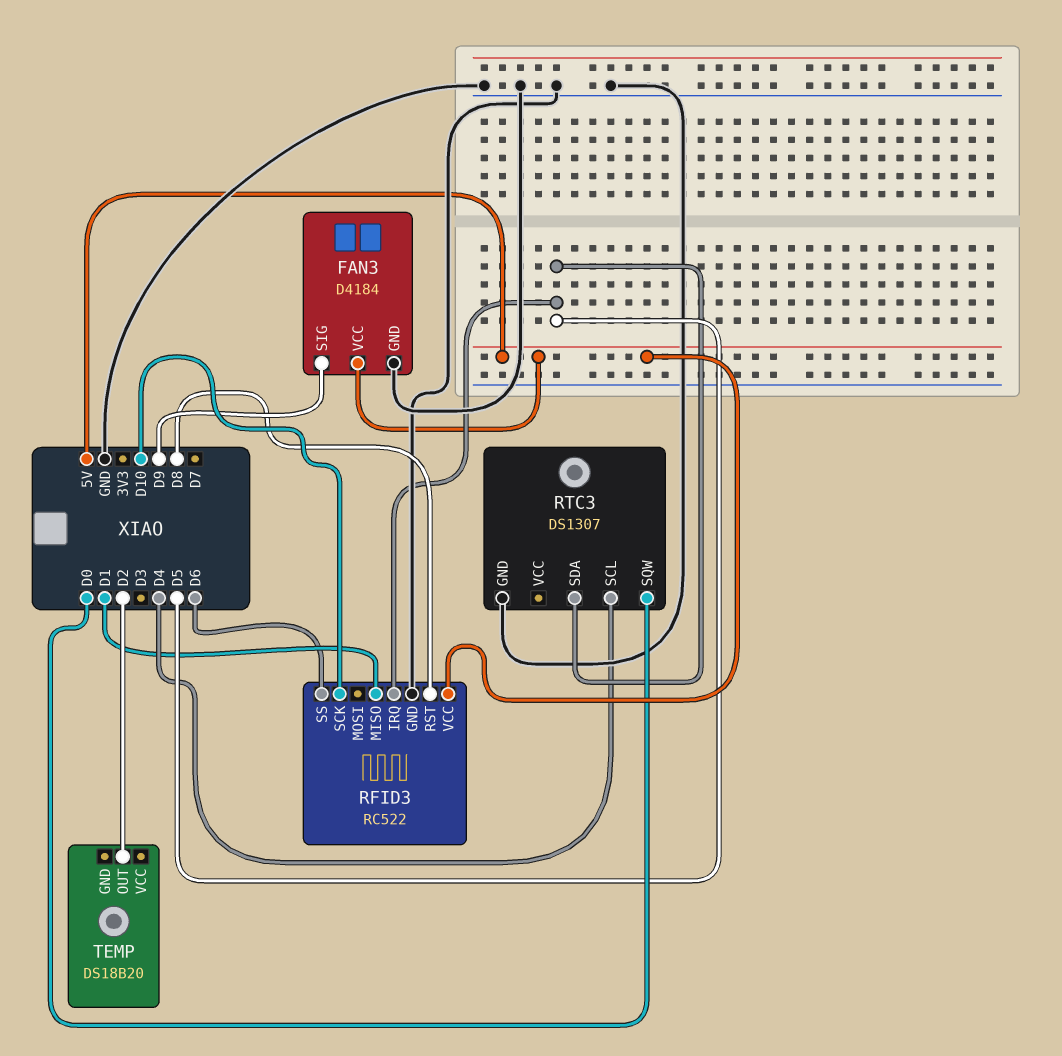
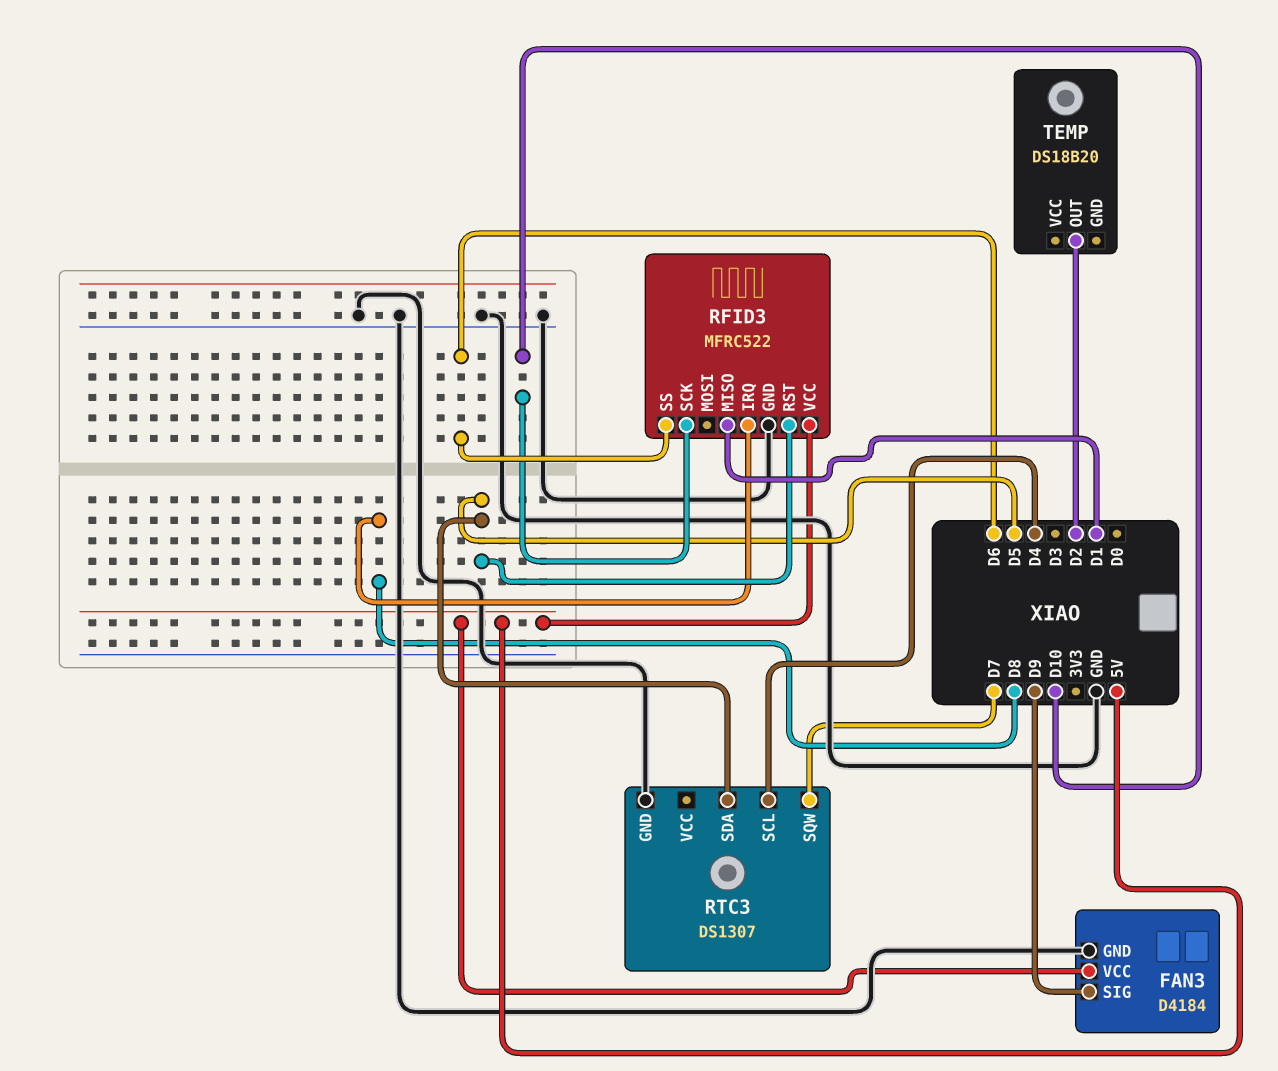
RFID3: RC522 -> MFRC522
RFID3 pin IRQ: D5 -> D8
RFID3 pin RST: D8 -> D5
RTC3 pin SQW: D0 -> D7

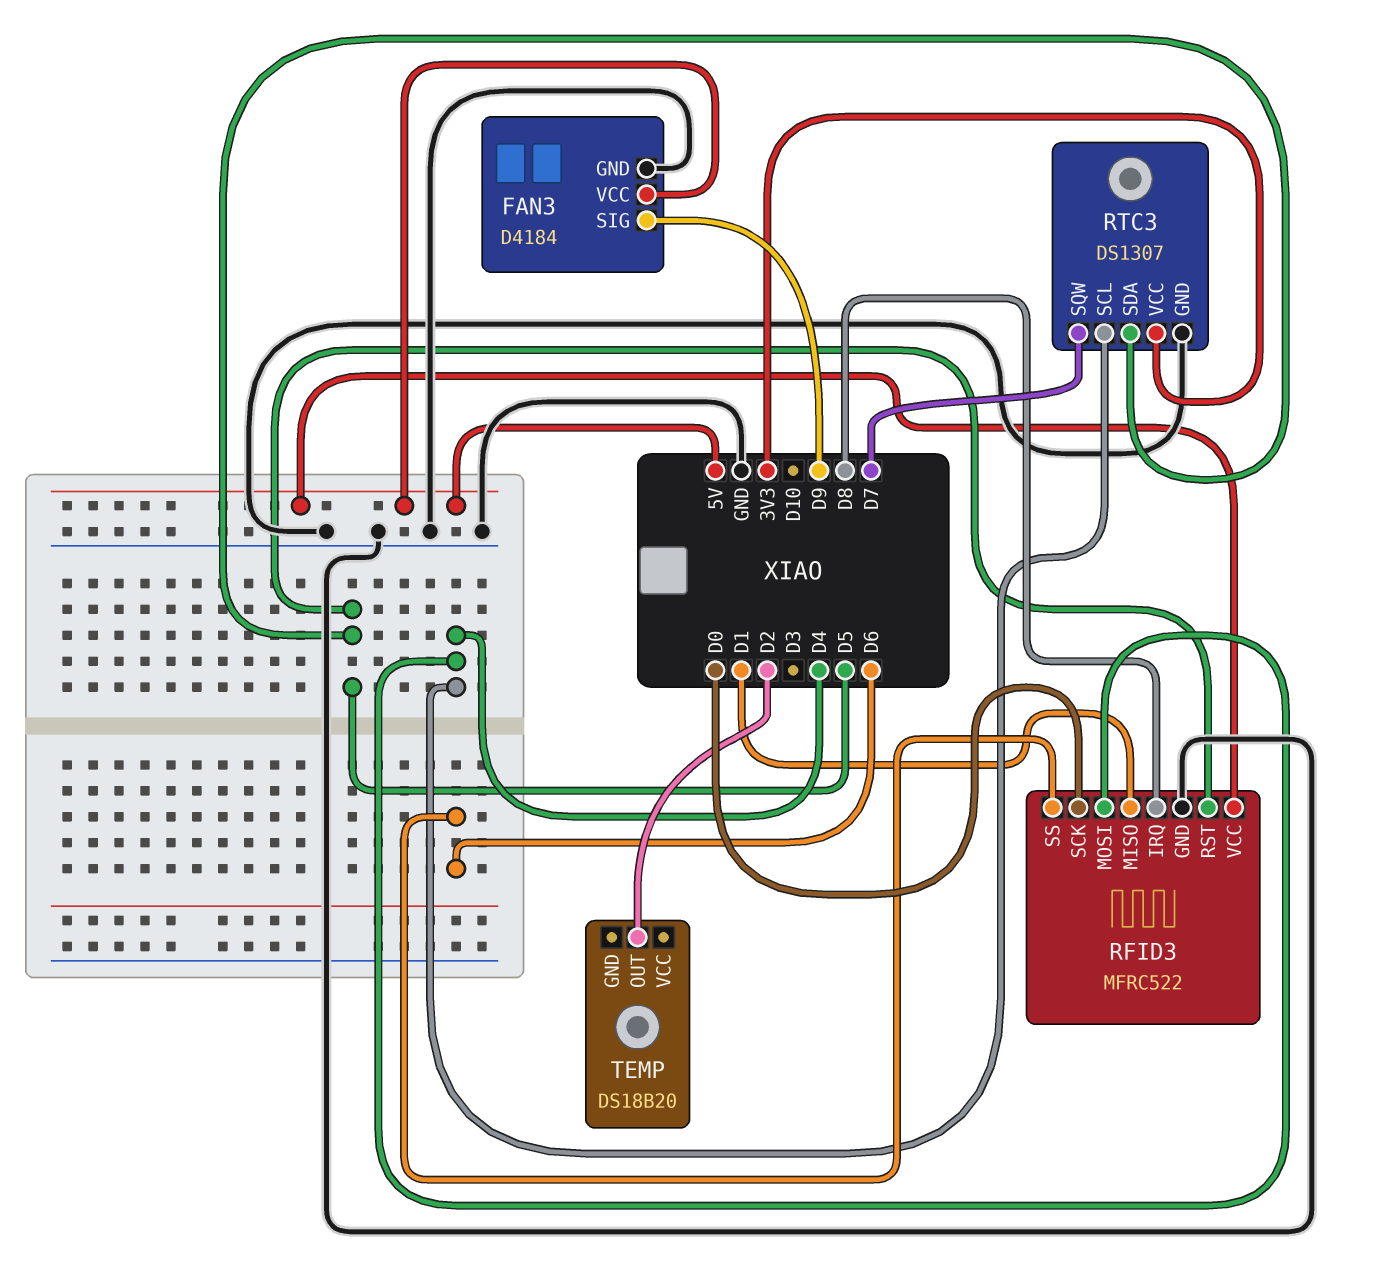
RFID3 pin MOSI: none -> D4
RFID3 pin SCK: D10 -> D0
RTC3 pin VCC: none -> 3V3

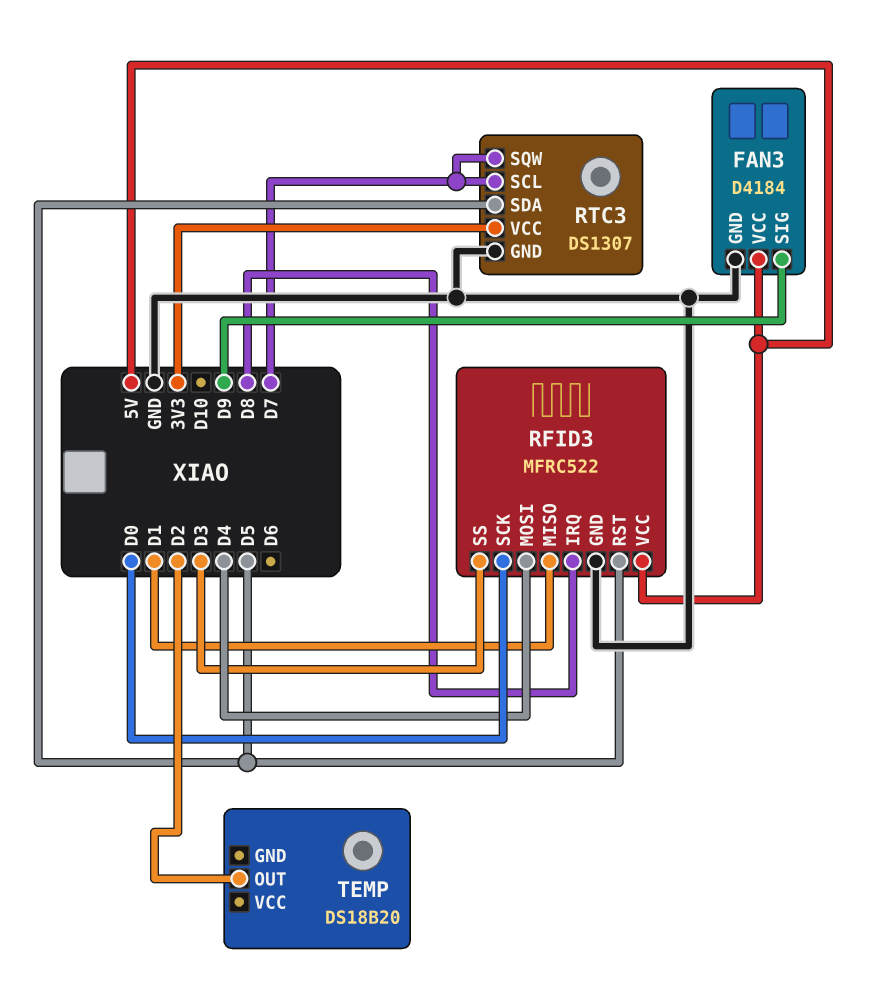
RFID3 pin SS: D6 -> D3
RTC3 pin SCL: D4 -> D7

